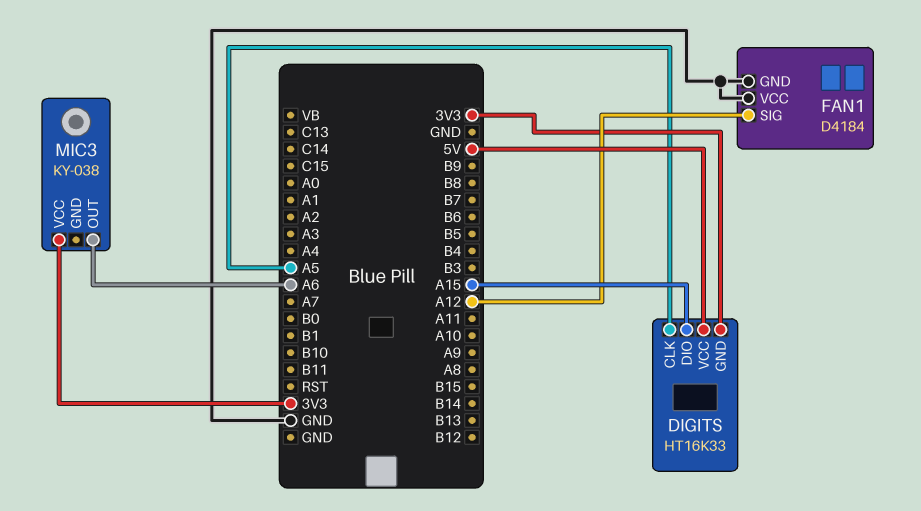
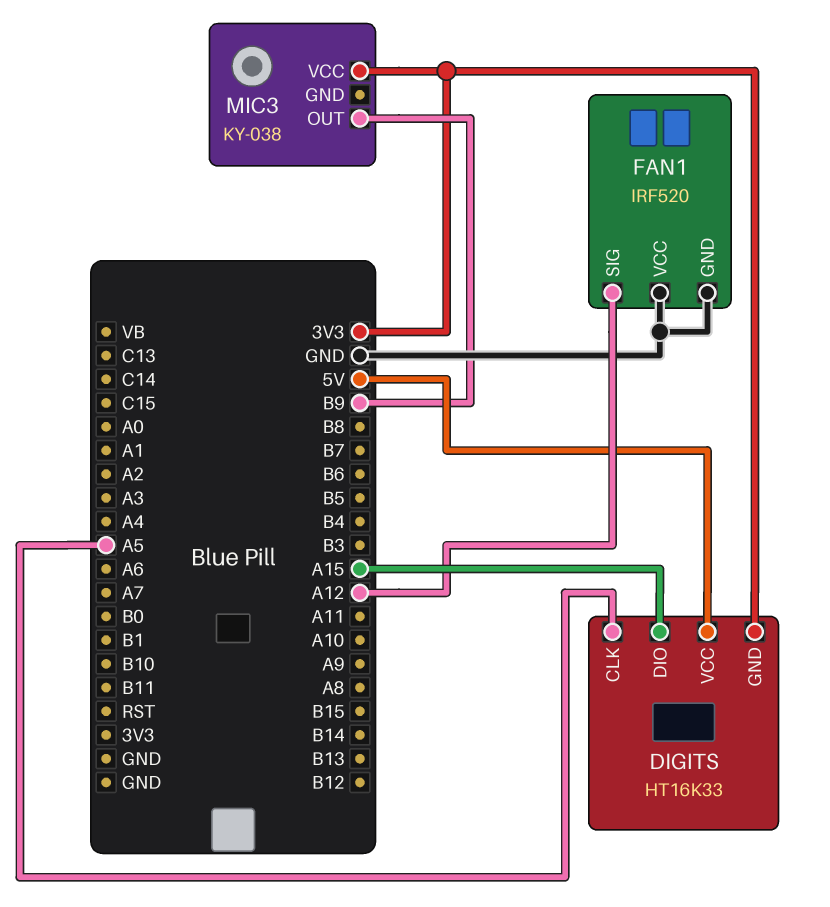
FAN1: D4184 -> IRF520
MIC3 pin OUT: A6 -> B9

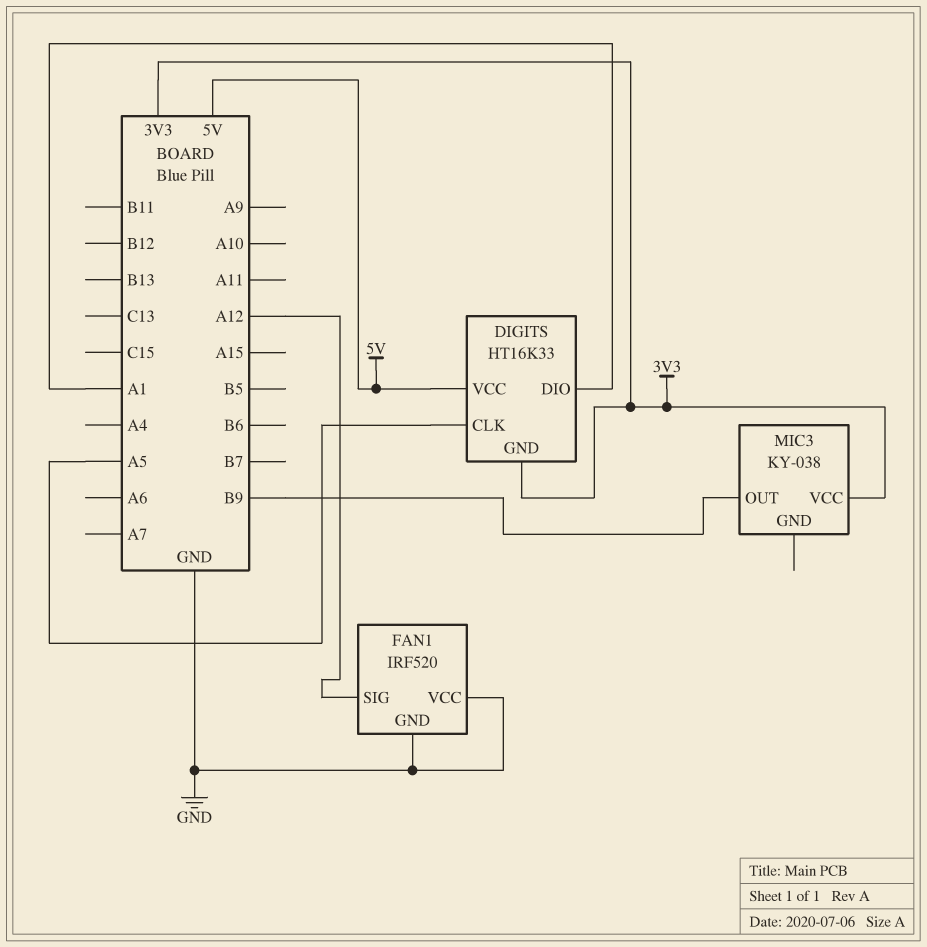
DIGITS pin DIO: A15 -> A1

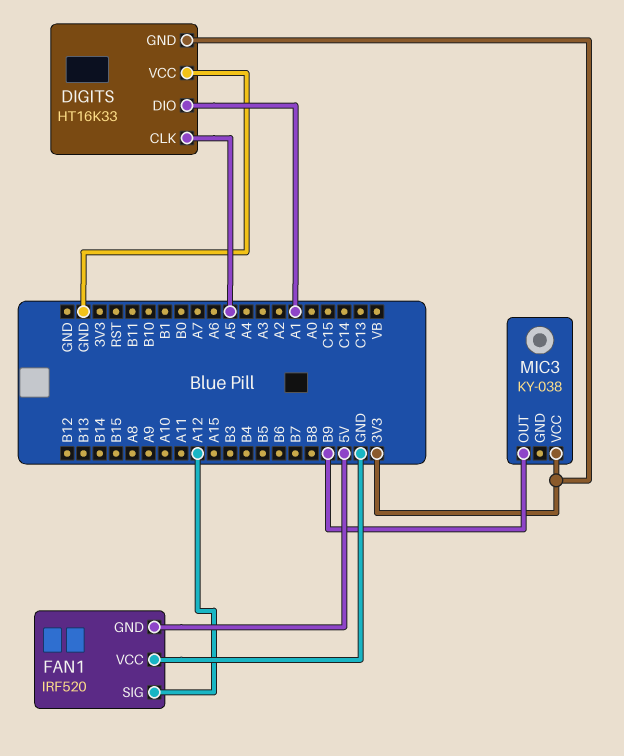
DIGITS pin VCC: 5V -> GND
FAN1 pin GND: GND -> 5V

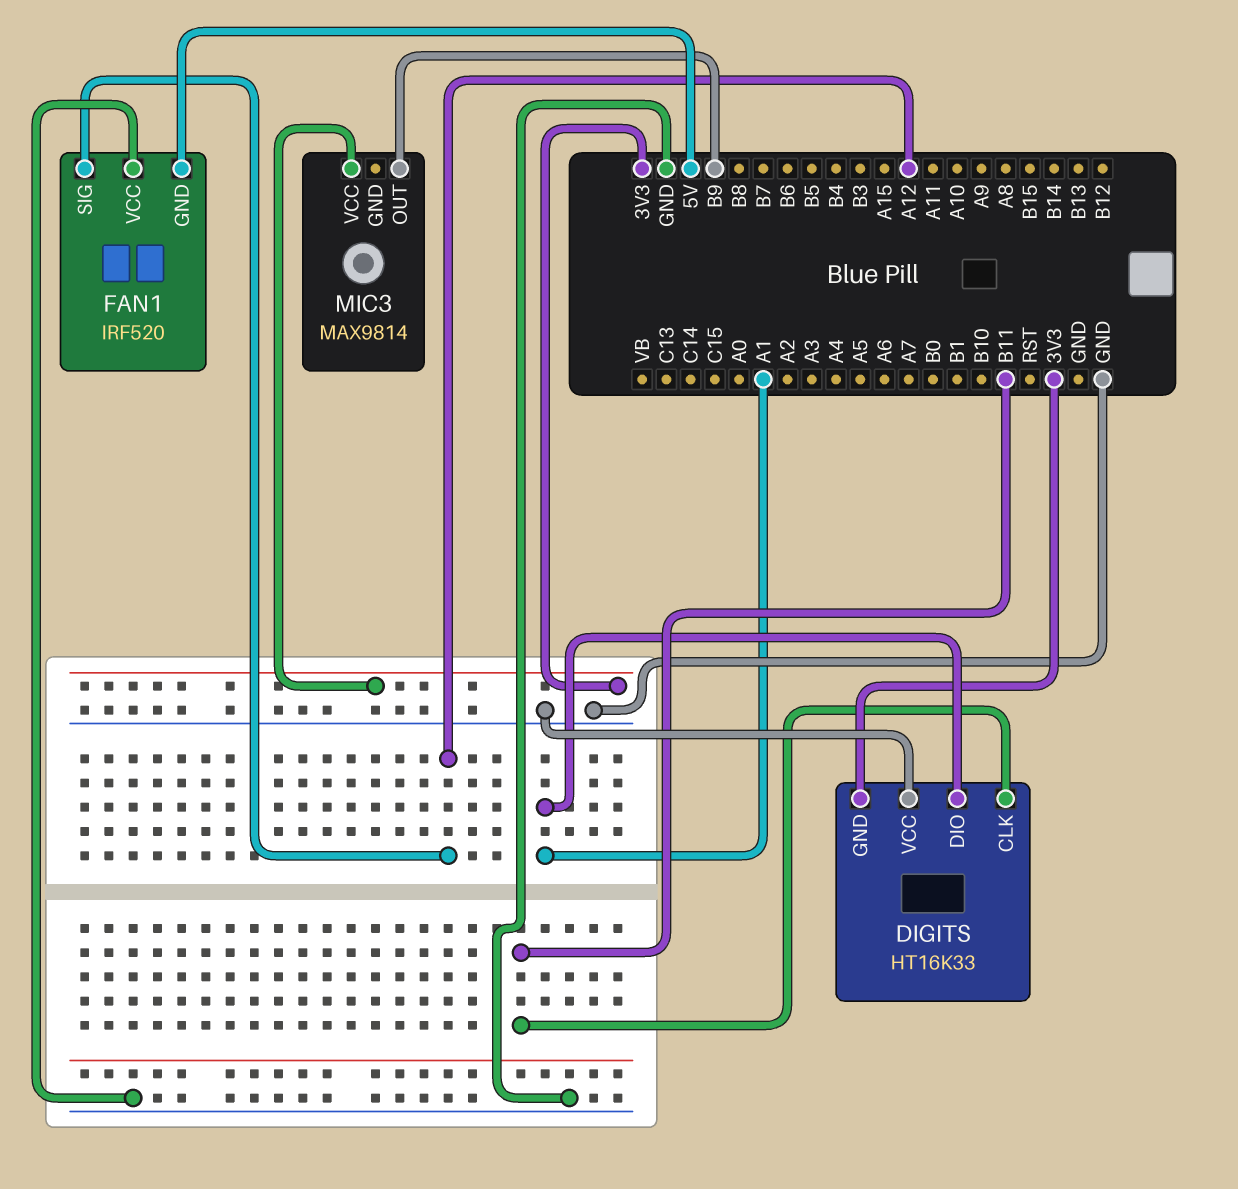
DIGITS pin CLK: A5 -> B11
MIC3: KY-038 -> MAX9814

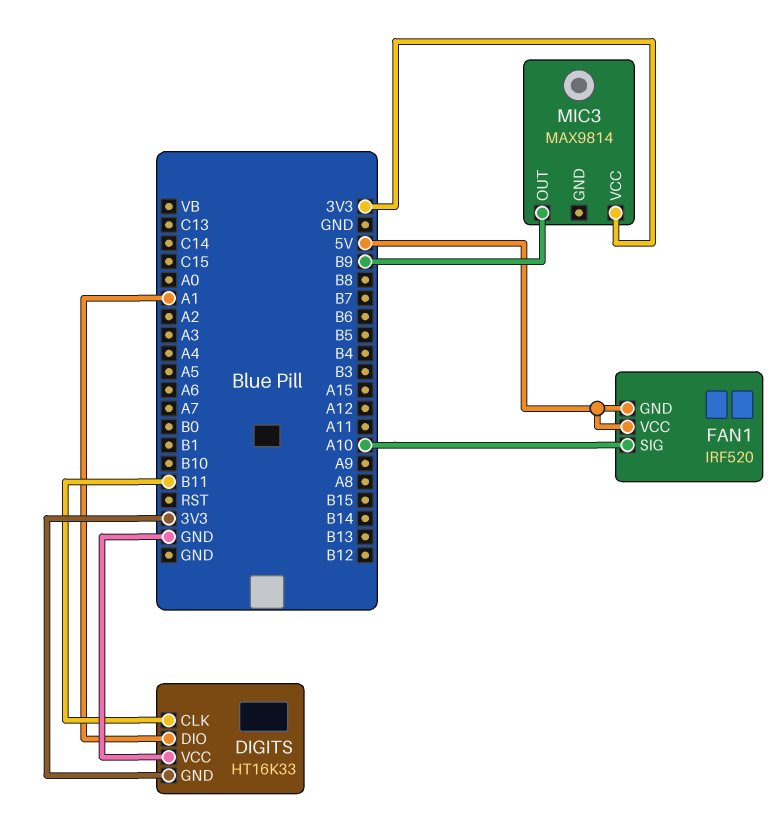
FAN1 pin SIG: A12 -> A10
FAN1 pin VCC: GND -> 5V

